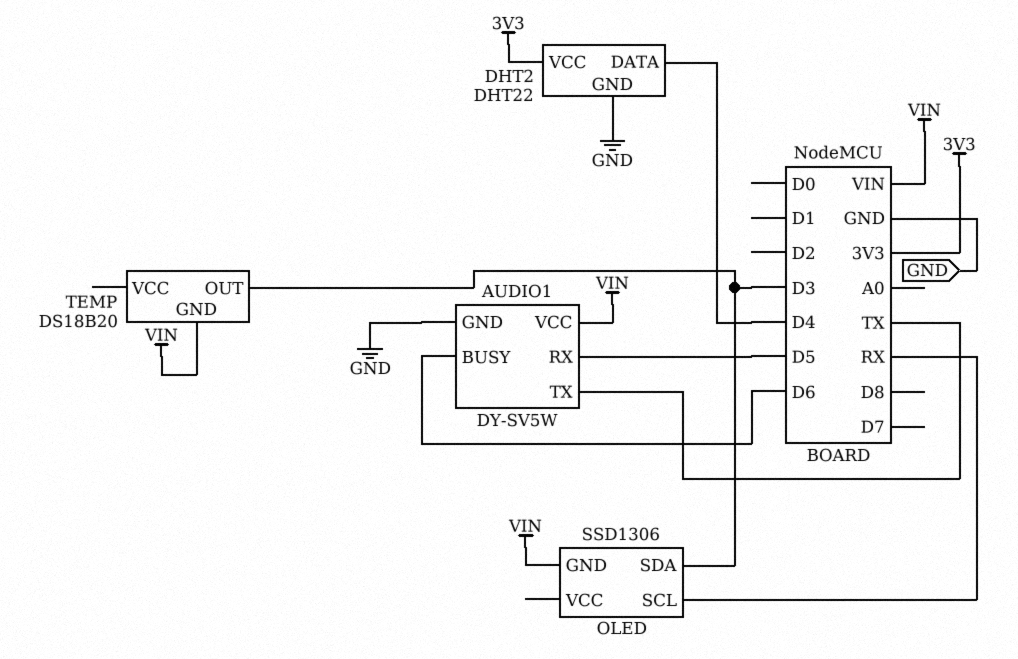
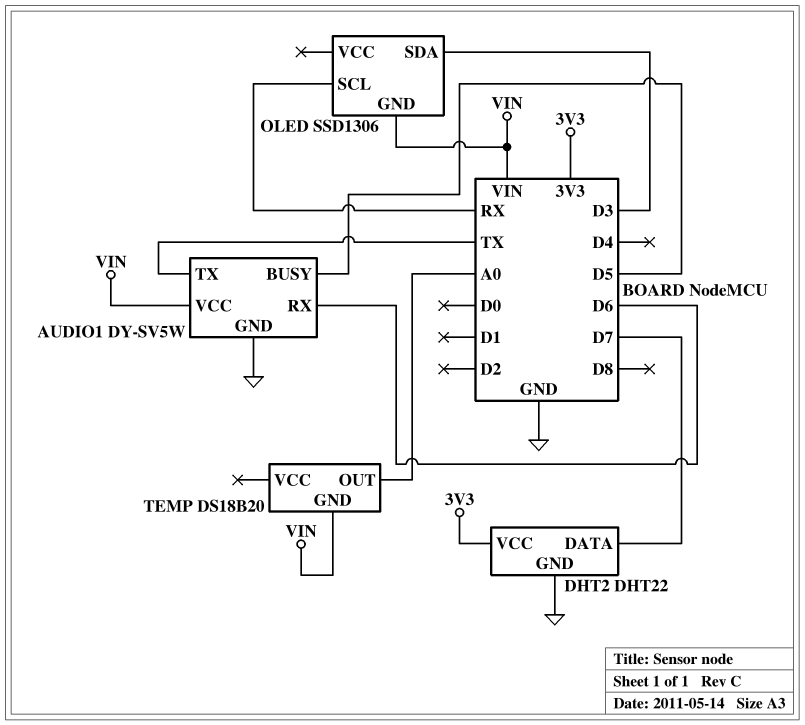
AUDIO1 pin BUSY: D6 -> D5
AUDIO1 pin RX: D5 -> D6
DHT2 pin DATA: D4 -> D7
TEMP pin OUT: D3 -> A0

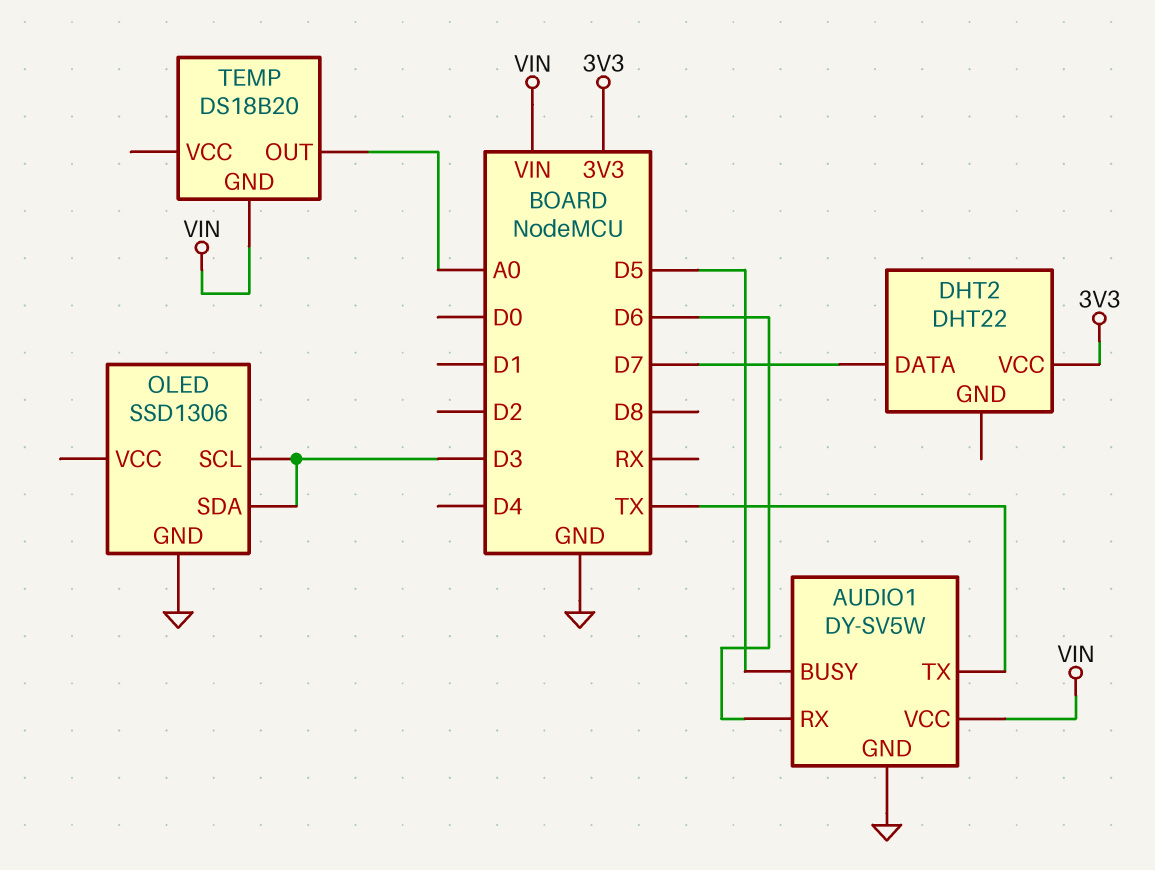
DHT2 pin GND: GND -> none
OLED pin GND: VIN -> GND
OLED pin SCL: RX -> D3

